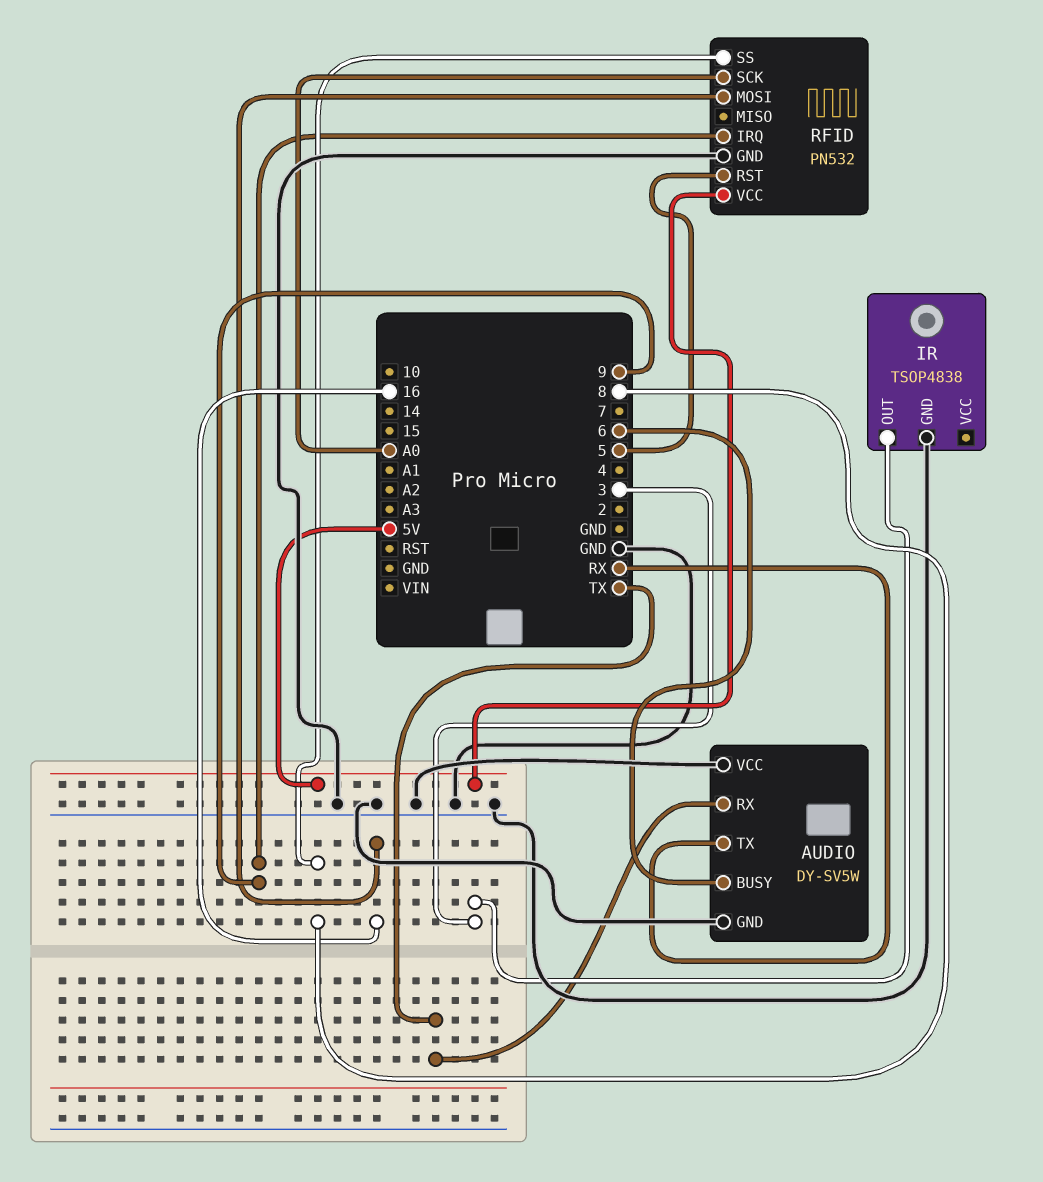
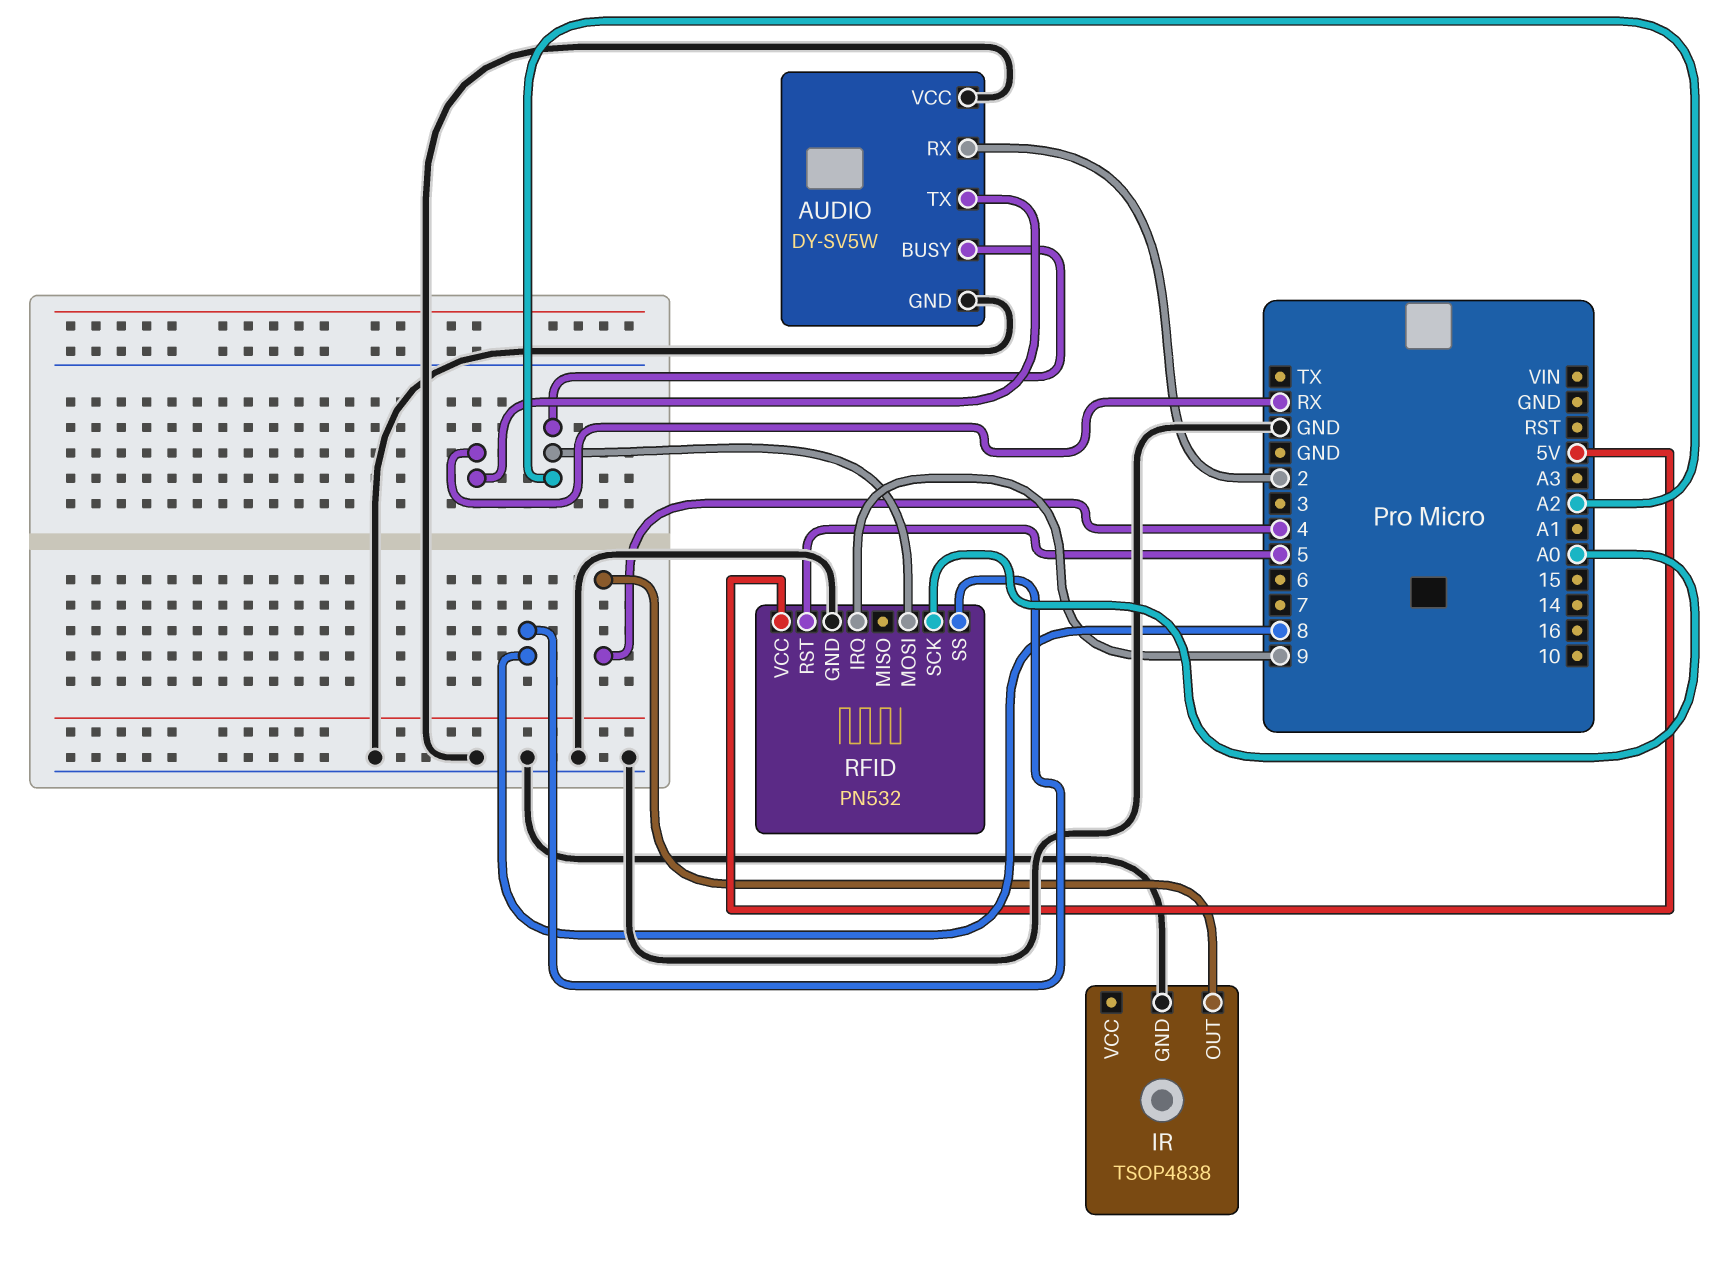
AUDIO pin BUSY: 6 -> A2
AUDIO pin RX: TX -> 2
IR pin OUT: 3 -> 4
RFID pin MOSI: 16 -> A2

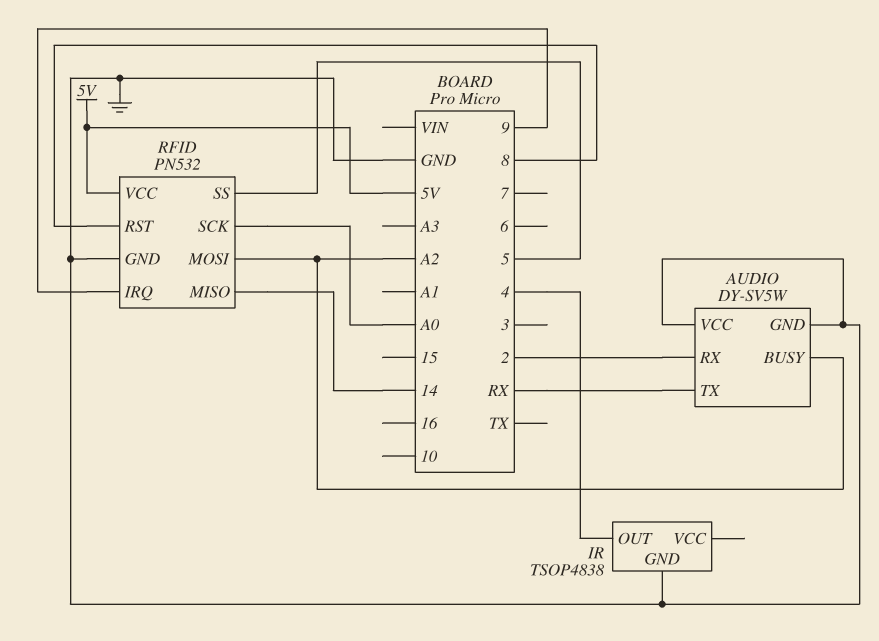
RFID pin MISO: none -> 14
RFID pin RST: 5 -> 8
RFID pin SS: 8 -> 5

